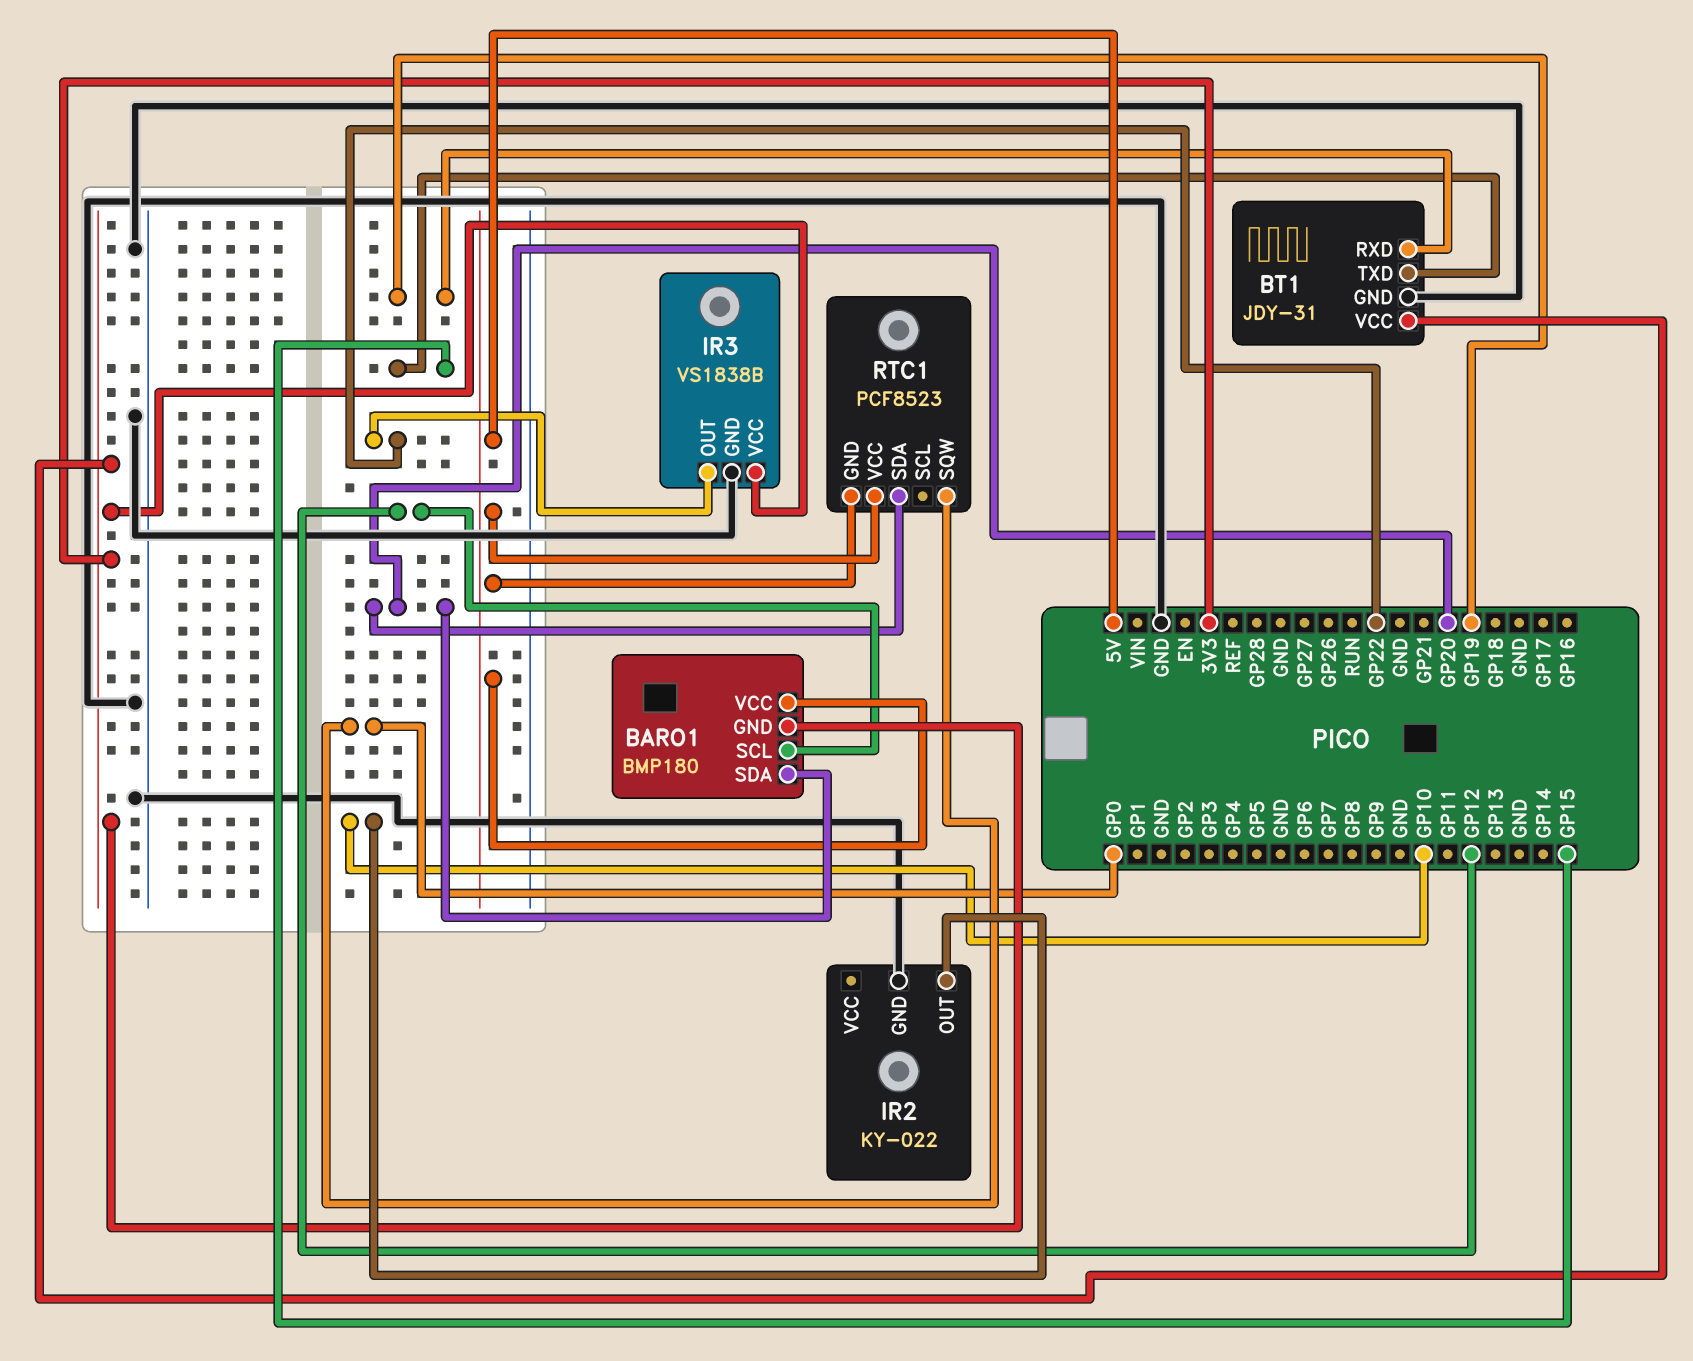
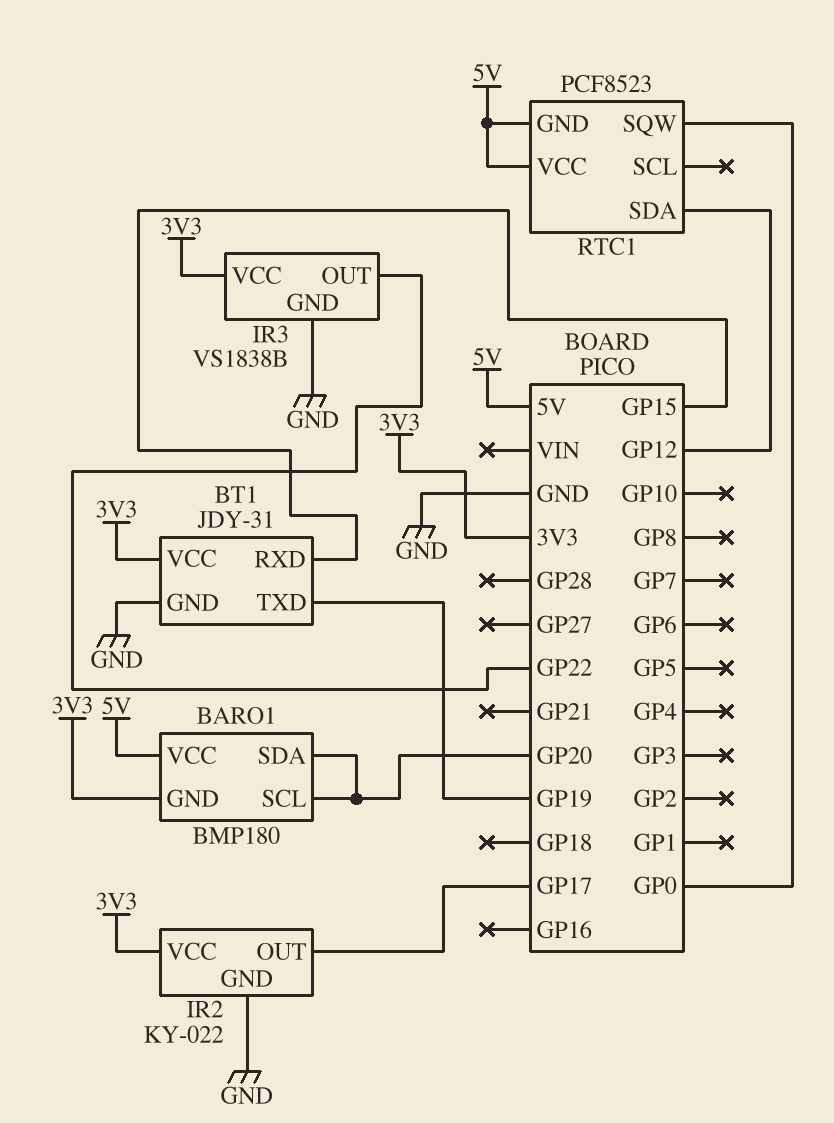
BARO1 pin SCL: GP12 -> GP20
BT1 pin RXD: GP19 -> GP15
BT1 pin TXD: GP15 -> GP19
IR2 pin OUT: GP10 -> GP17
IR2 pin VCC: none -> 3V3
RTC1 pin SDA: GP20 -> GP12

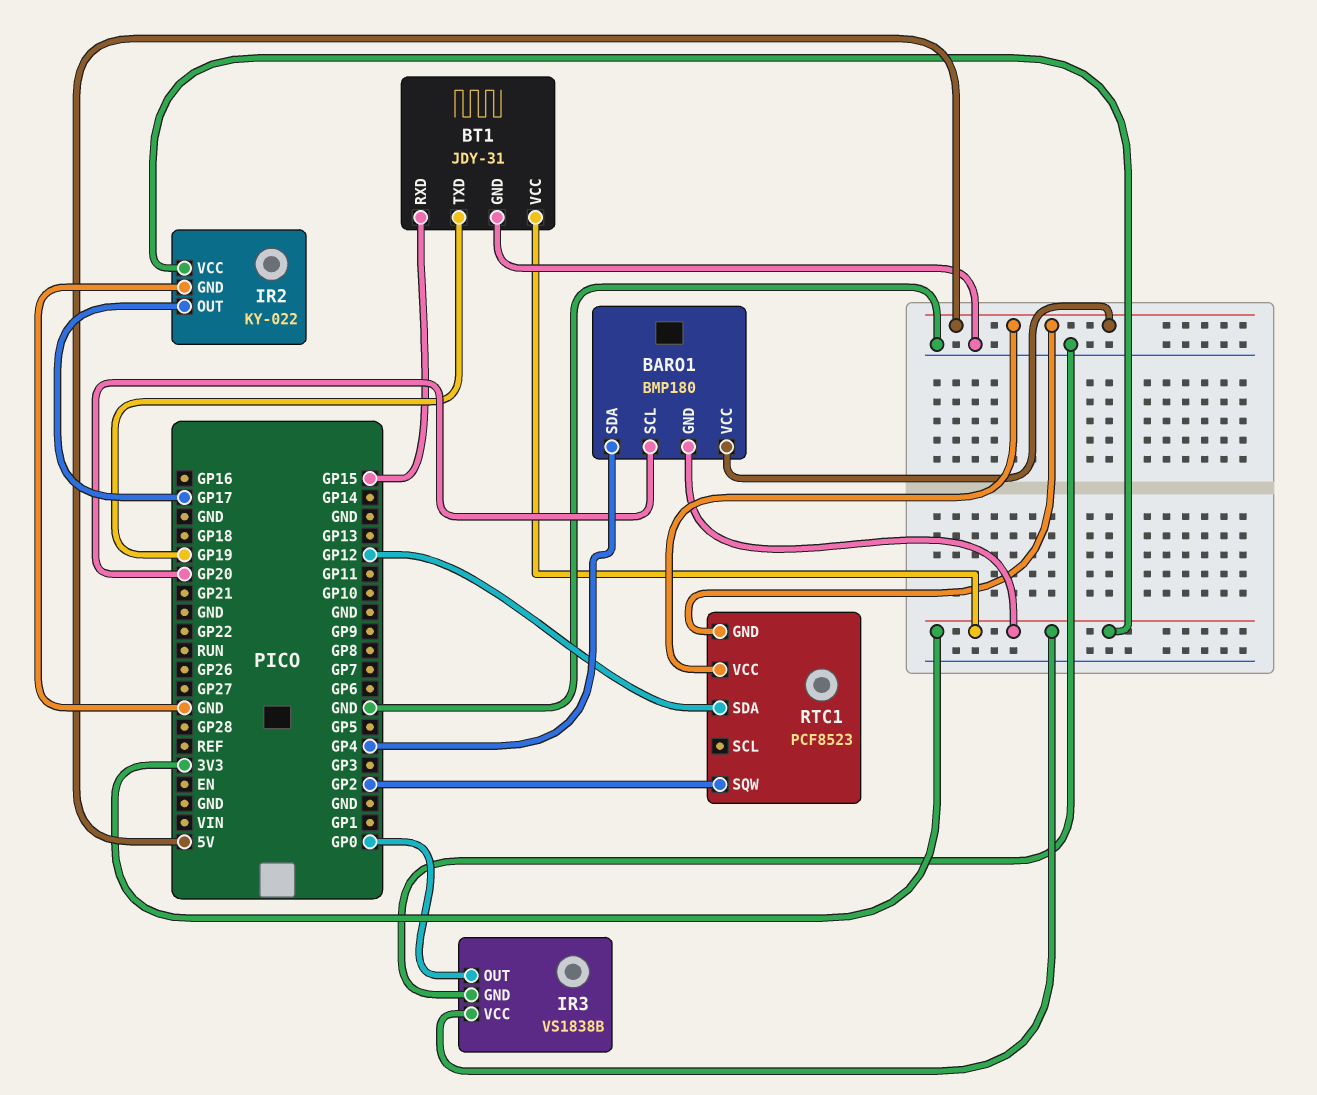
BARO1 pin SDA: GP20 -> GP4
IR3 pin OUT: GP22 -> GP0
RTC1 pin SQW: GP0 -> GP2

